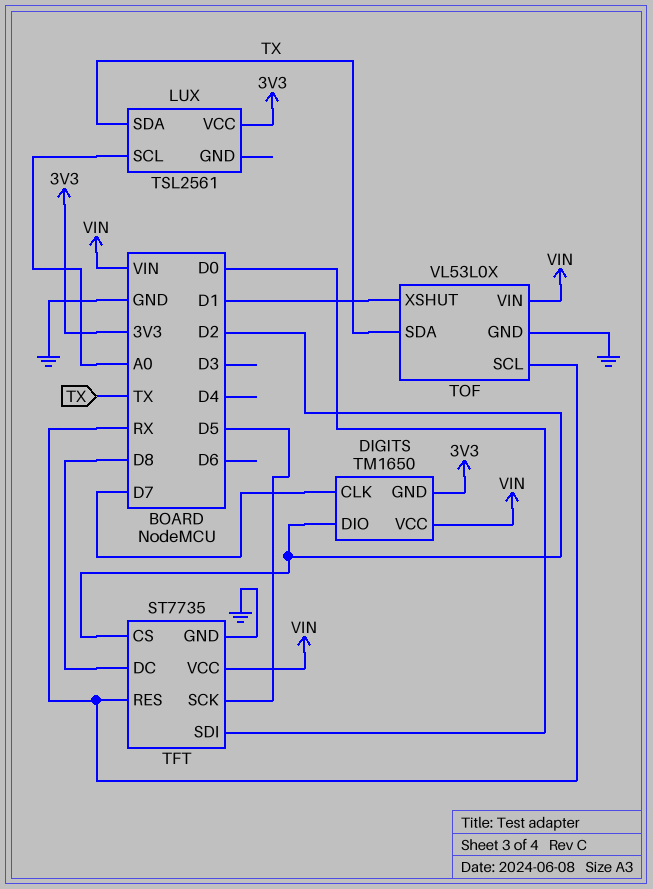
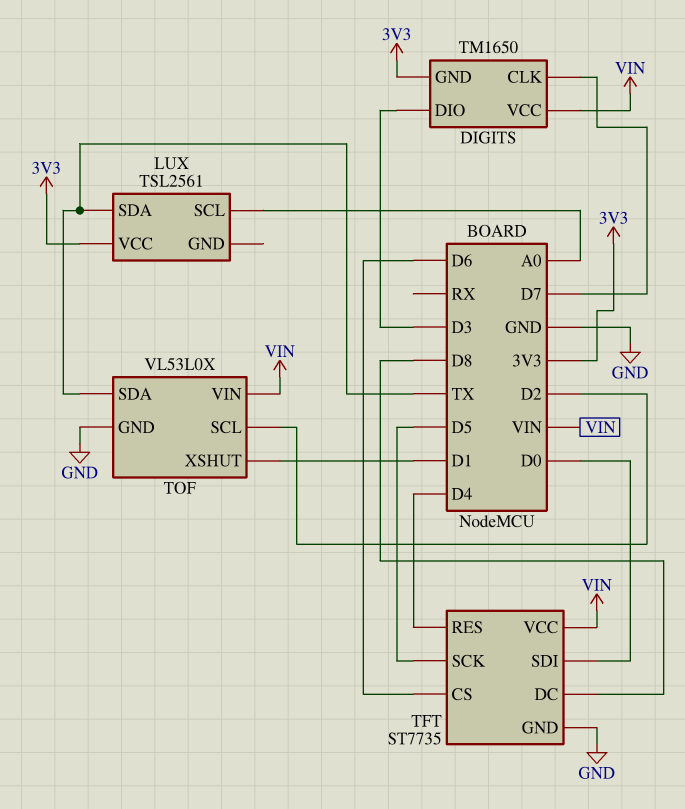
DIGITS pin DIO: D2 -> D3
TFT pin CS: D2 -> D6
TFT pin RES: RX -> D4
TOF pin SCL: RX -> D2

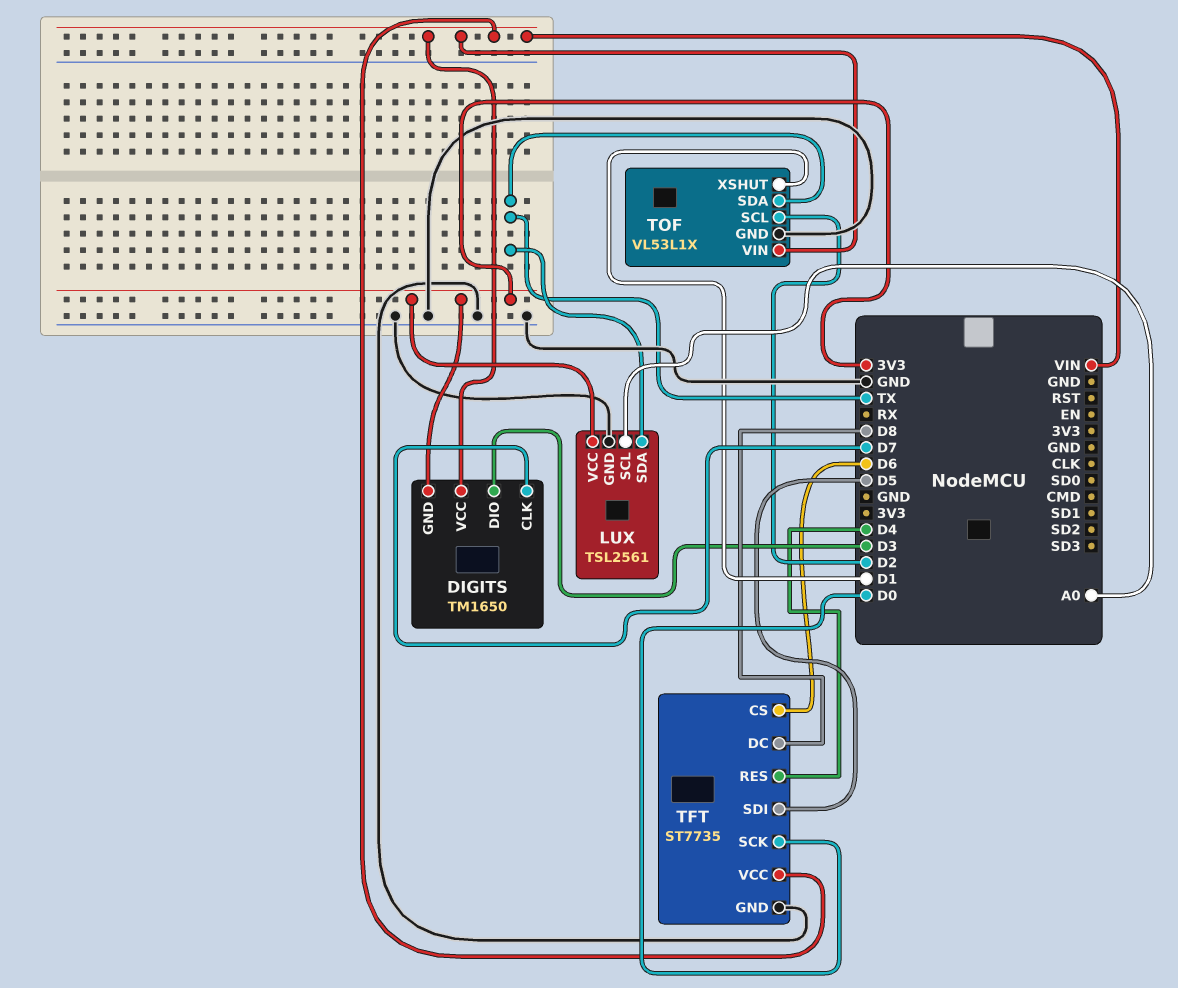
LUX pin GND: none -> GND
TFT pin SCK: D5 -> D0
TFT pin SDI: D0 -> D5
TOF: VL53L0X -> VL53L1X

